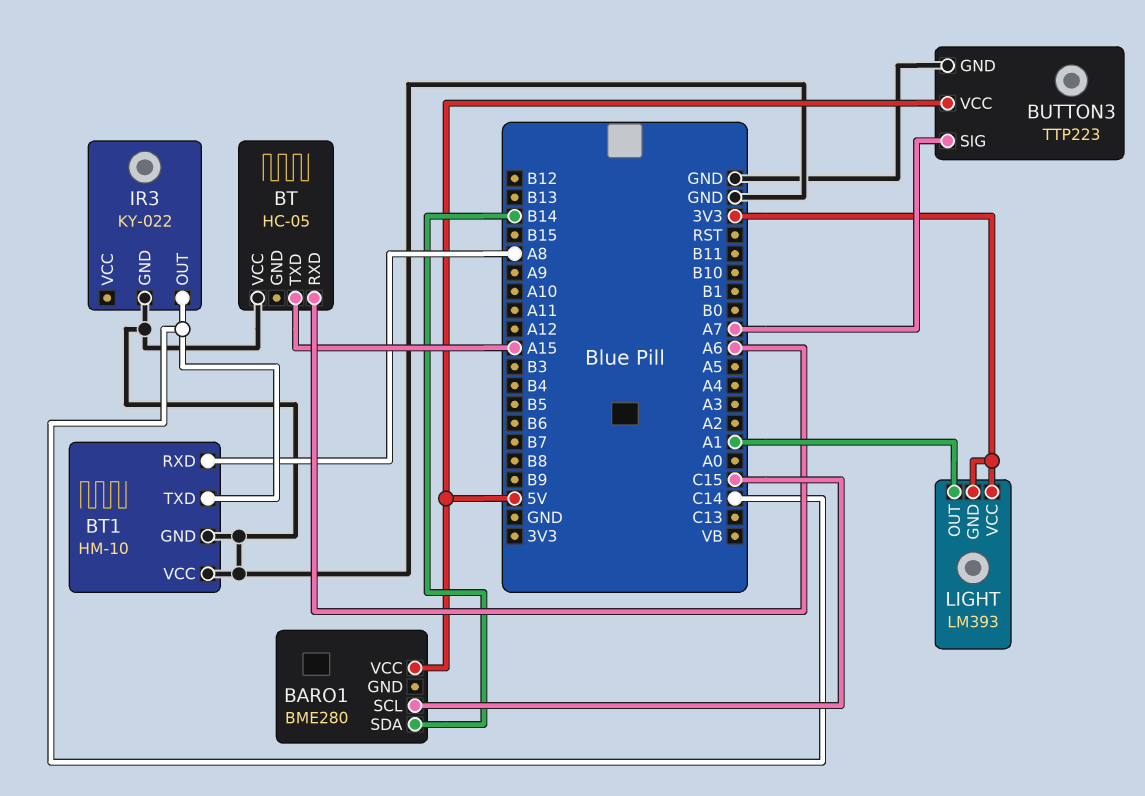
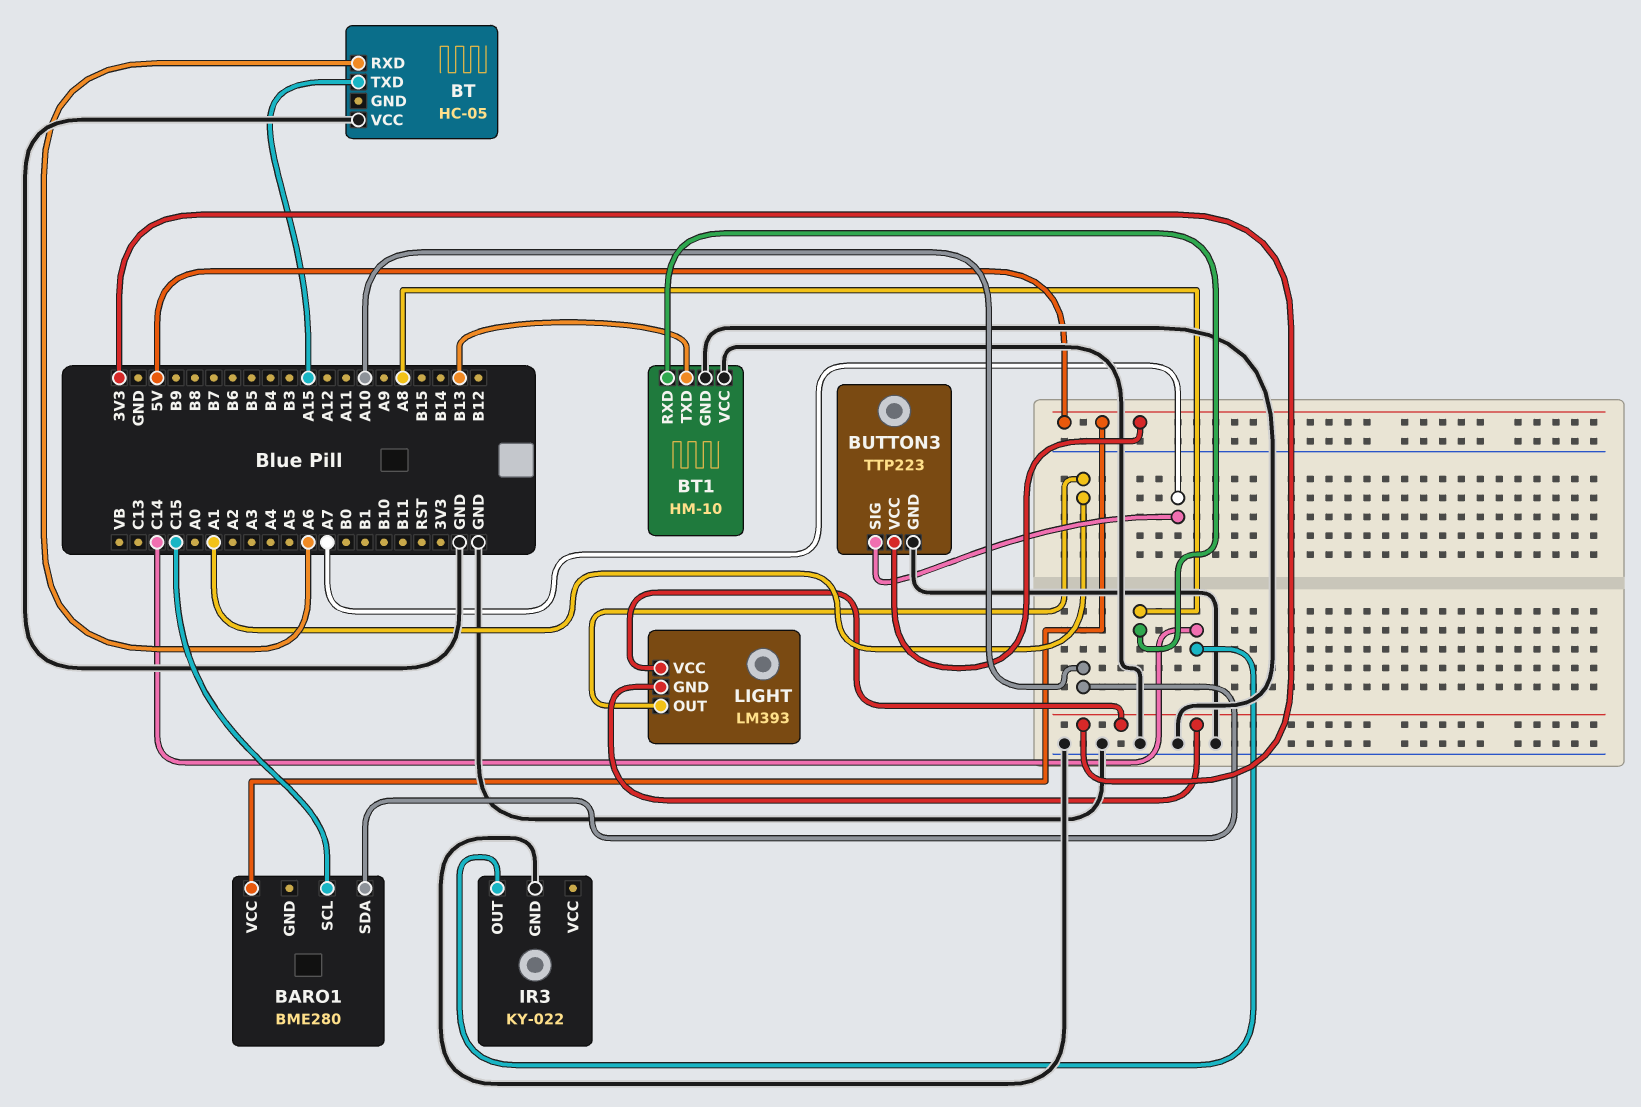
BARO1 pin SDA: B14 -> A10
BT1 pin TXD: C14 -> B13

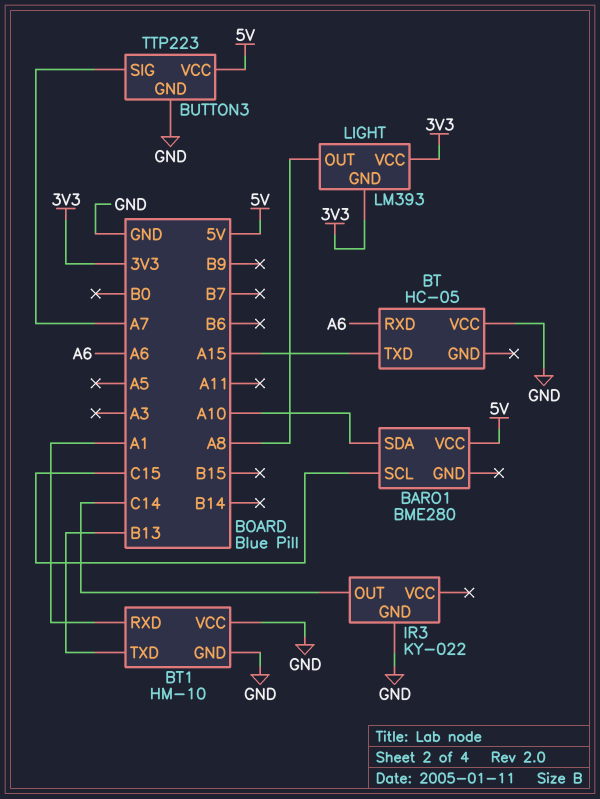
BT1 pin RXD: A8 -> A1
LIGHT pin OUT: A1 -> A8

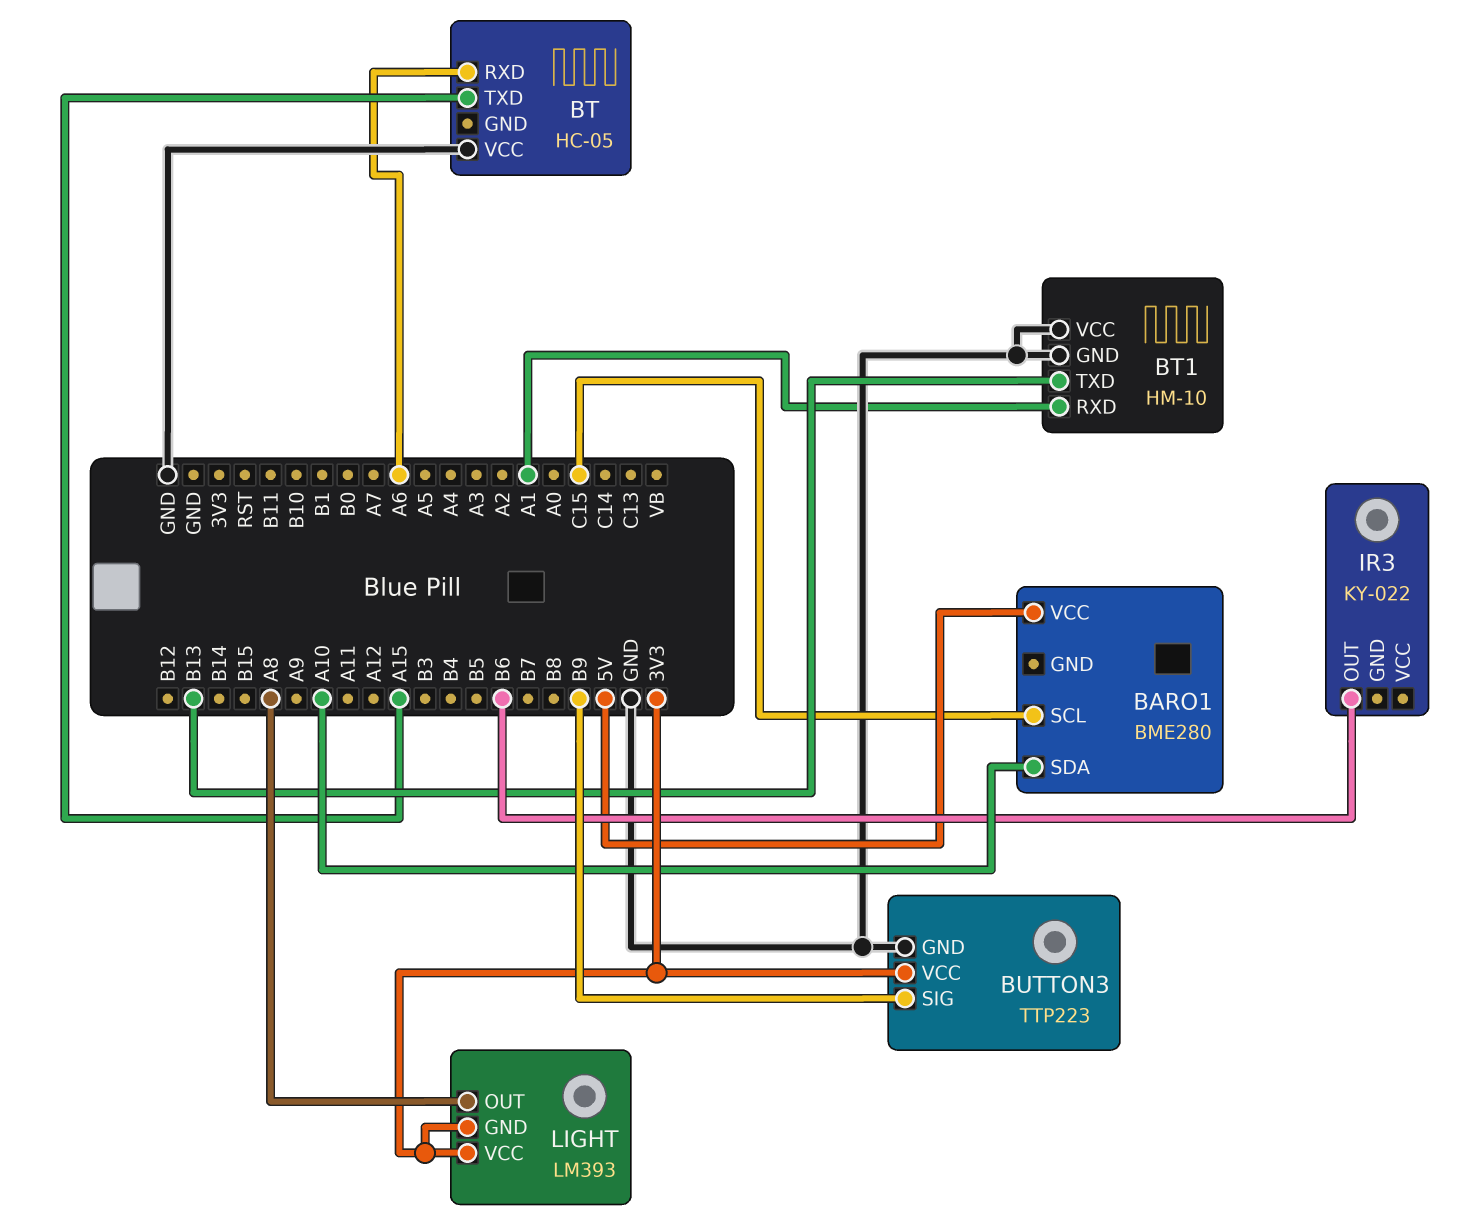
BUTTON3 pin SIG: A7 -> B9
BUTTON3 pin VCC: 5V -> 3V3
IR3 pin GND: GND -> none
IR3 pin OUT: C14 -> B6

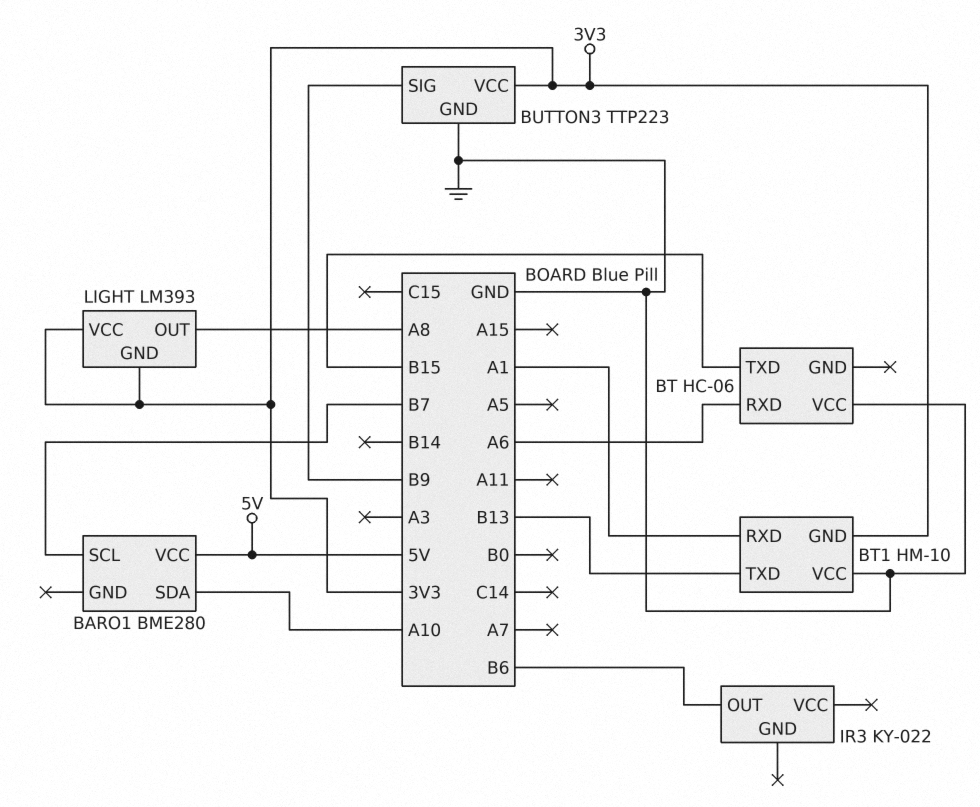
BARO1 pin SCL: C15 -> B7
BT: HC-05 -> HC-06
BT pin TXD: A15 -> B15
BT1 pin GND: GND -> 3V3

